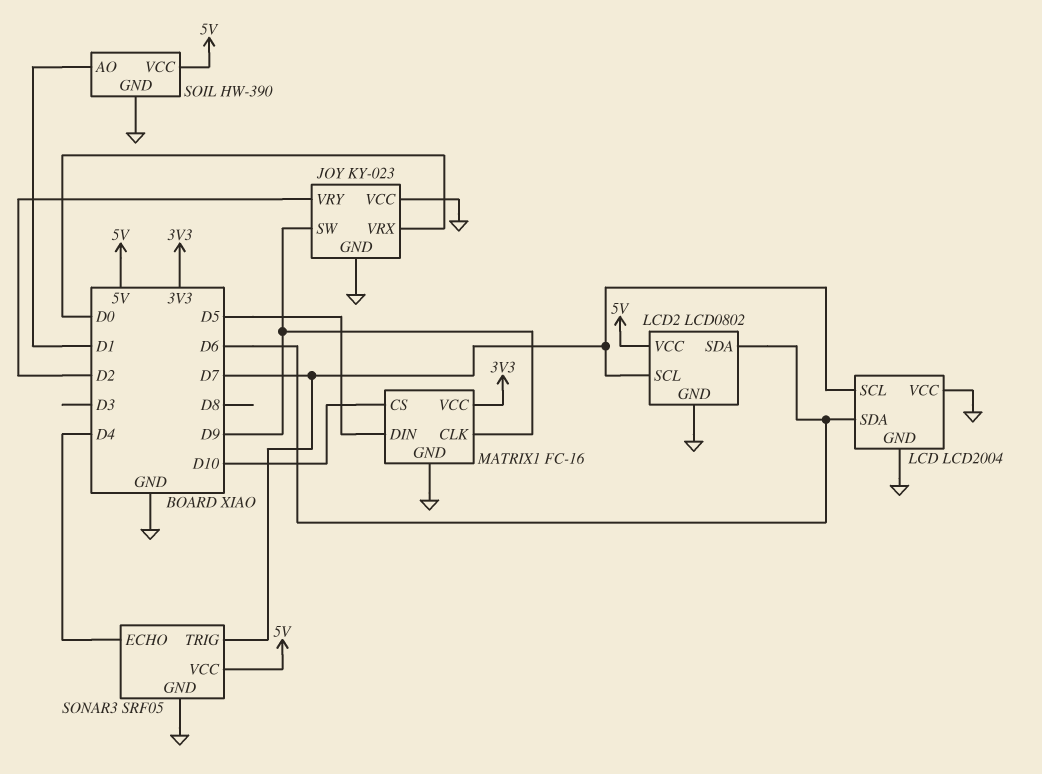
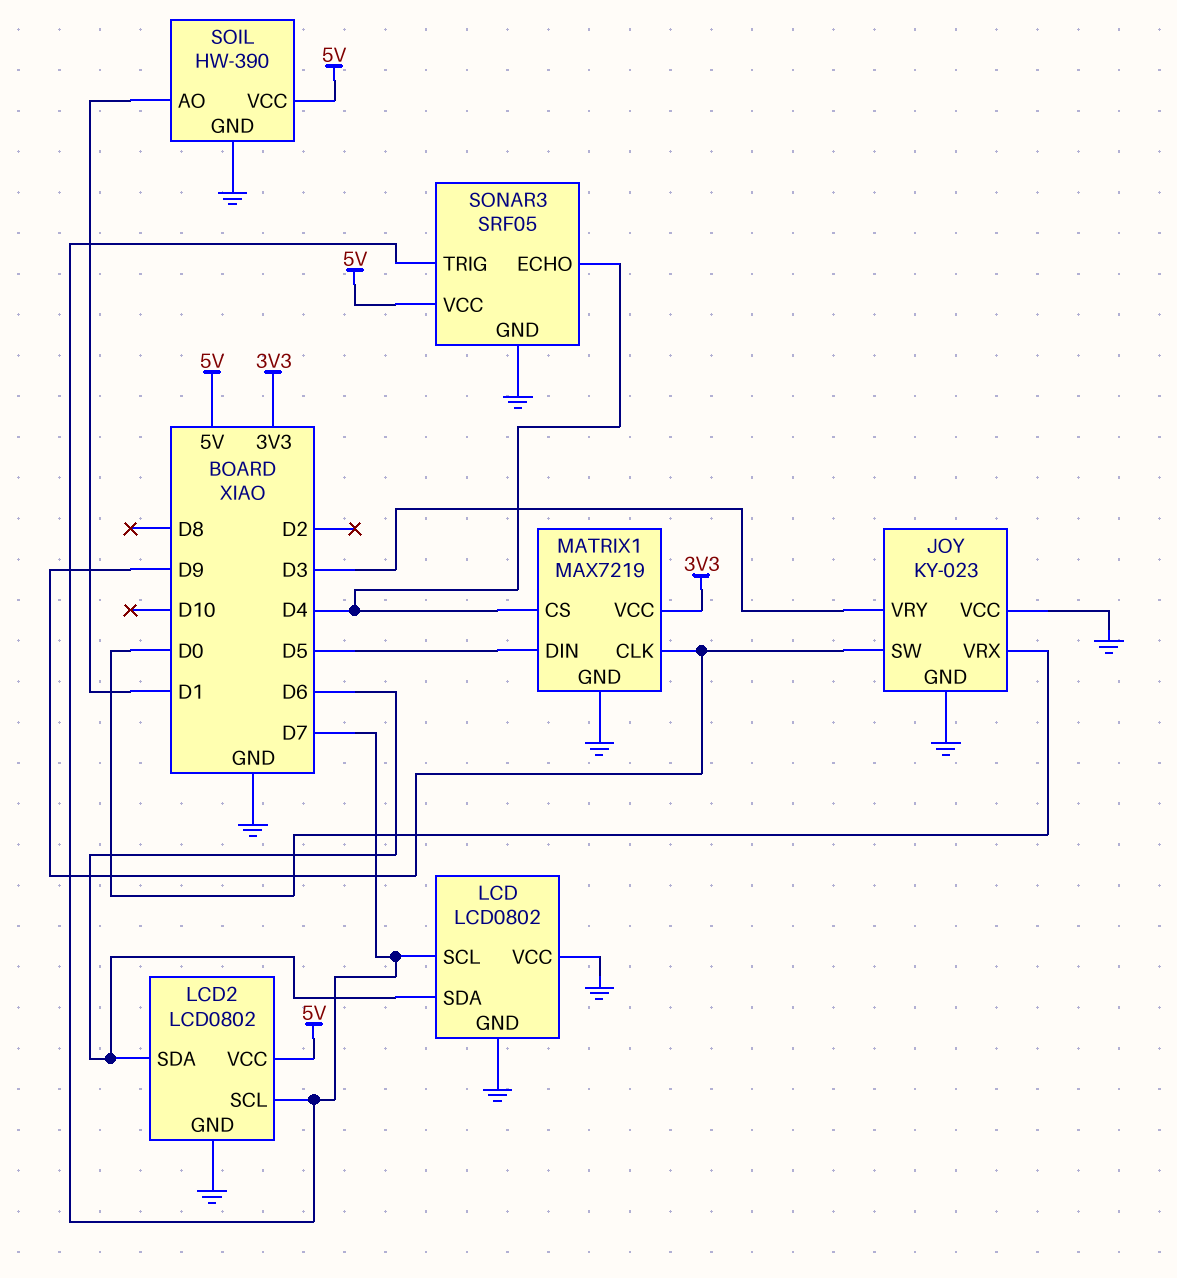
JOY pin VRY: D2 -> D3
LCD: LCD2004 -> LCD0802
MATRIX1: FC-16 -> MAX7219
MATRIX1 pin CS: D10 -> D4

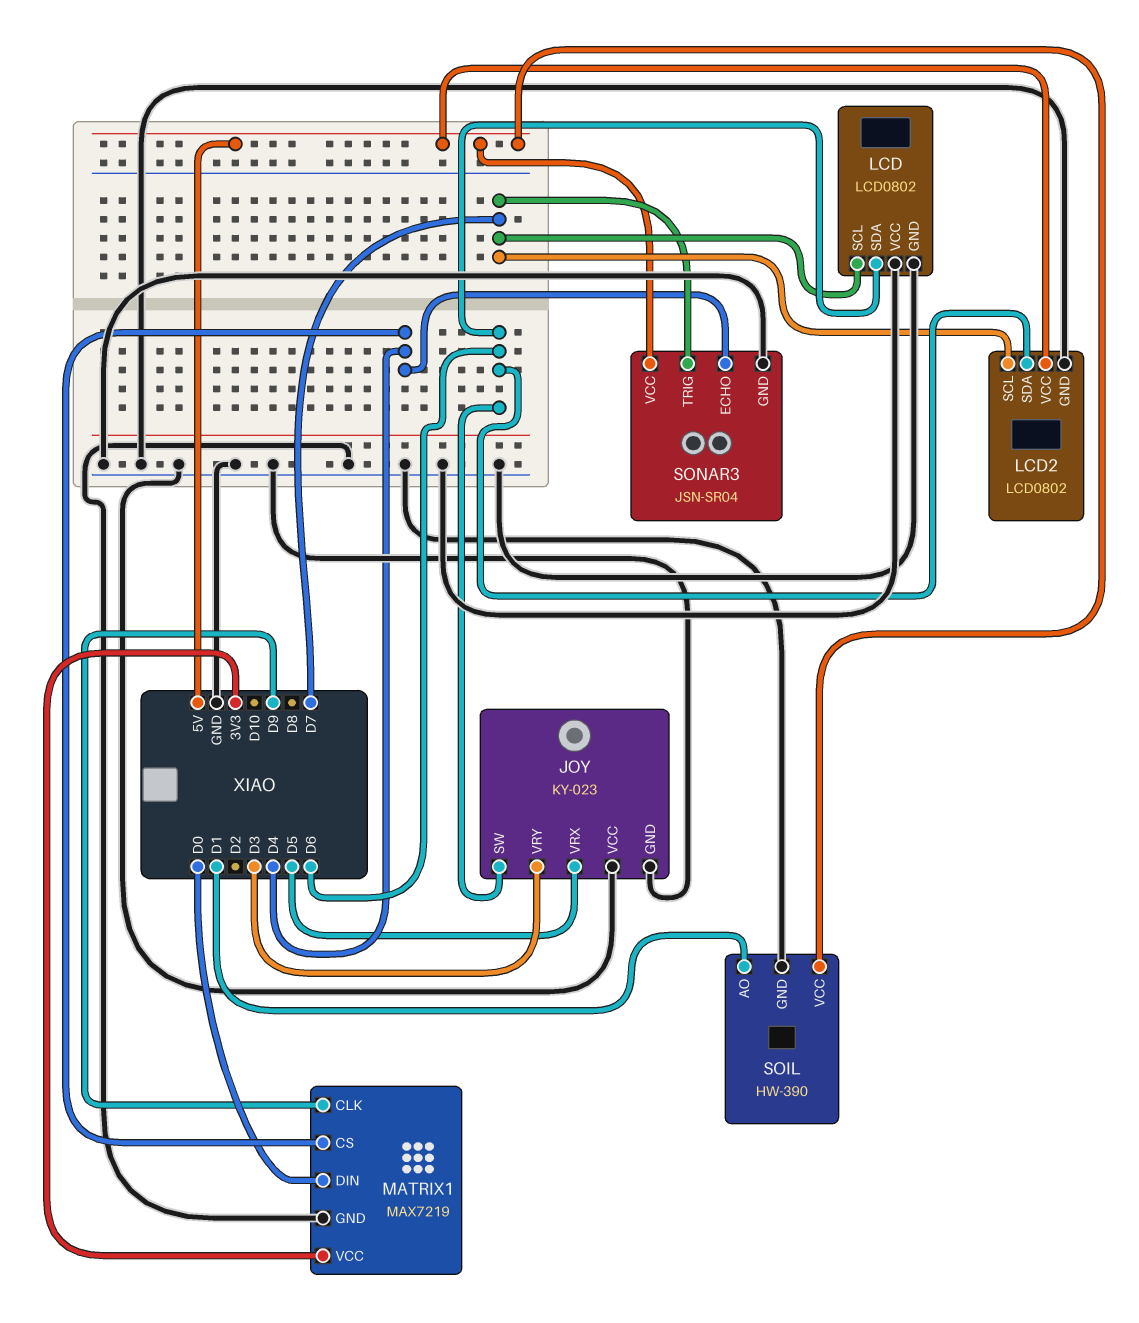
JOY pin SW: D9 -> D6
JOY pin VRX: D0 -> D5
MATRIX1 pin DIN: D5 -> D0
SONAR3: SRF05 -> JSN-SR04

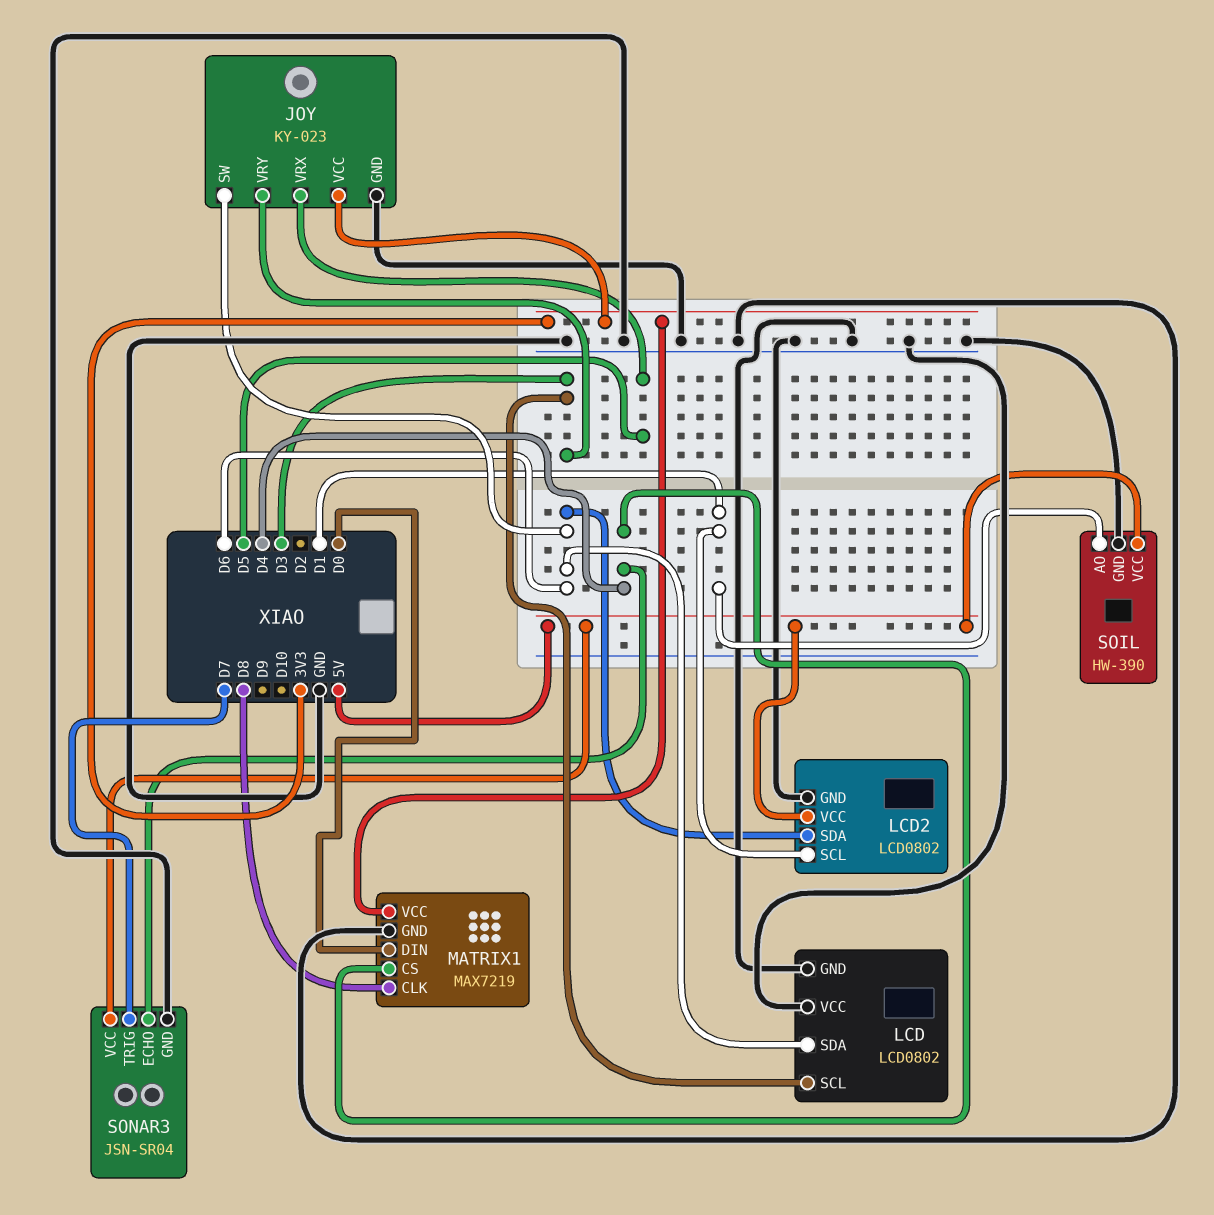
JOY pin VCC: GND -> 3V3
LCD pin SCL: D7 -> D3
LCD2 pin SCL: D7 -> D1
MATRIX1 pin CLK: D9 -> D8

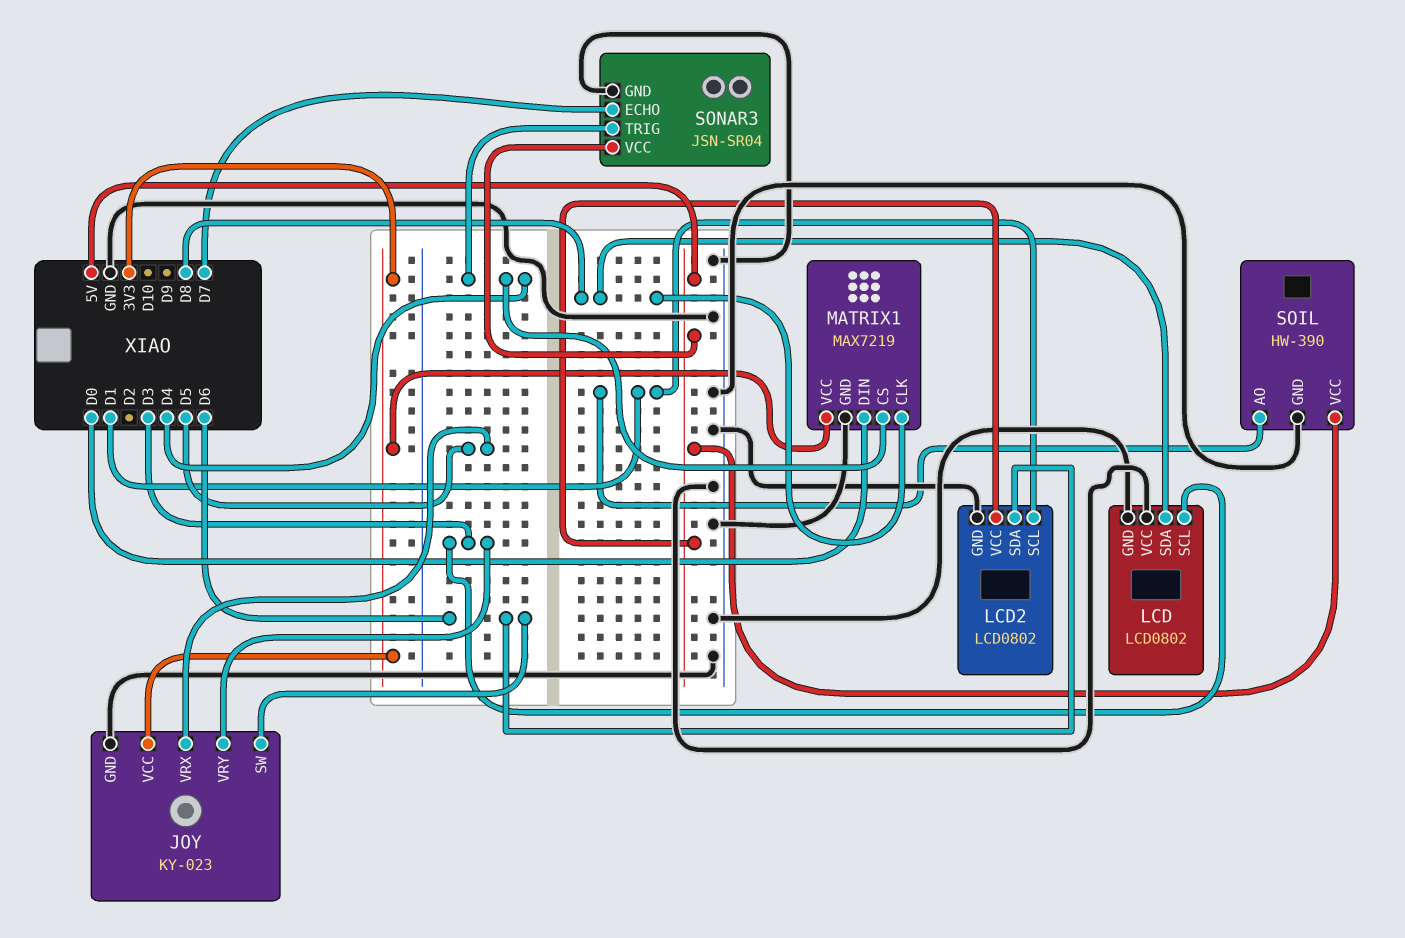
LCD pin SDA: D6 -> D8
SONAR3 pin ECHO: D4 -> D7
SONAR3 pin TRIG: D7 -> D4

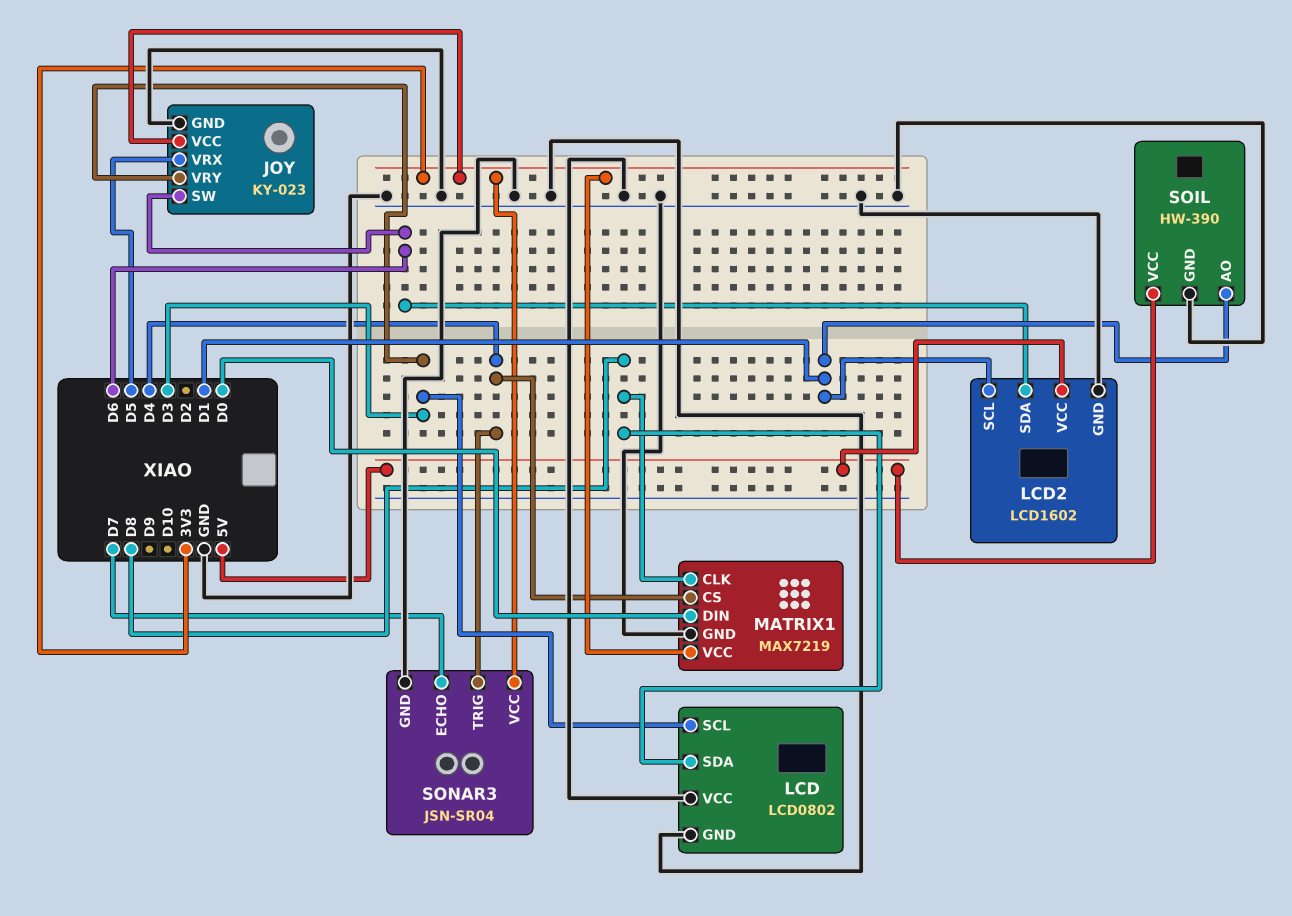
LCD2: LCD0802 -> LCD1602
SONAR3 pin VCC: 5V -> 3V3

